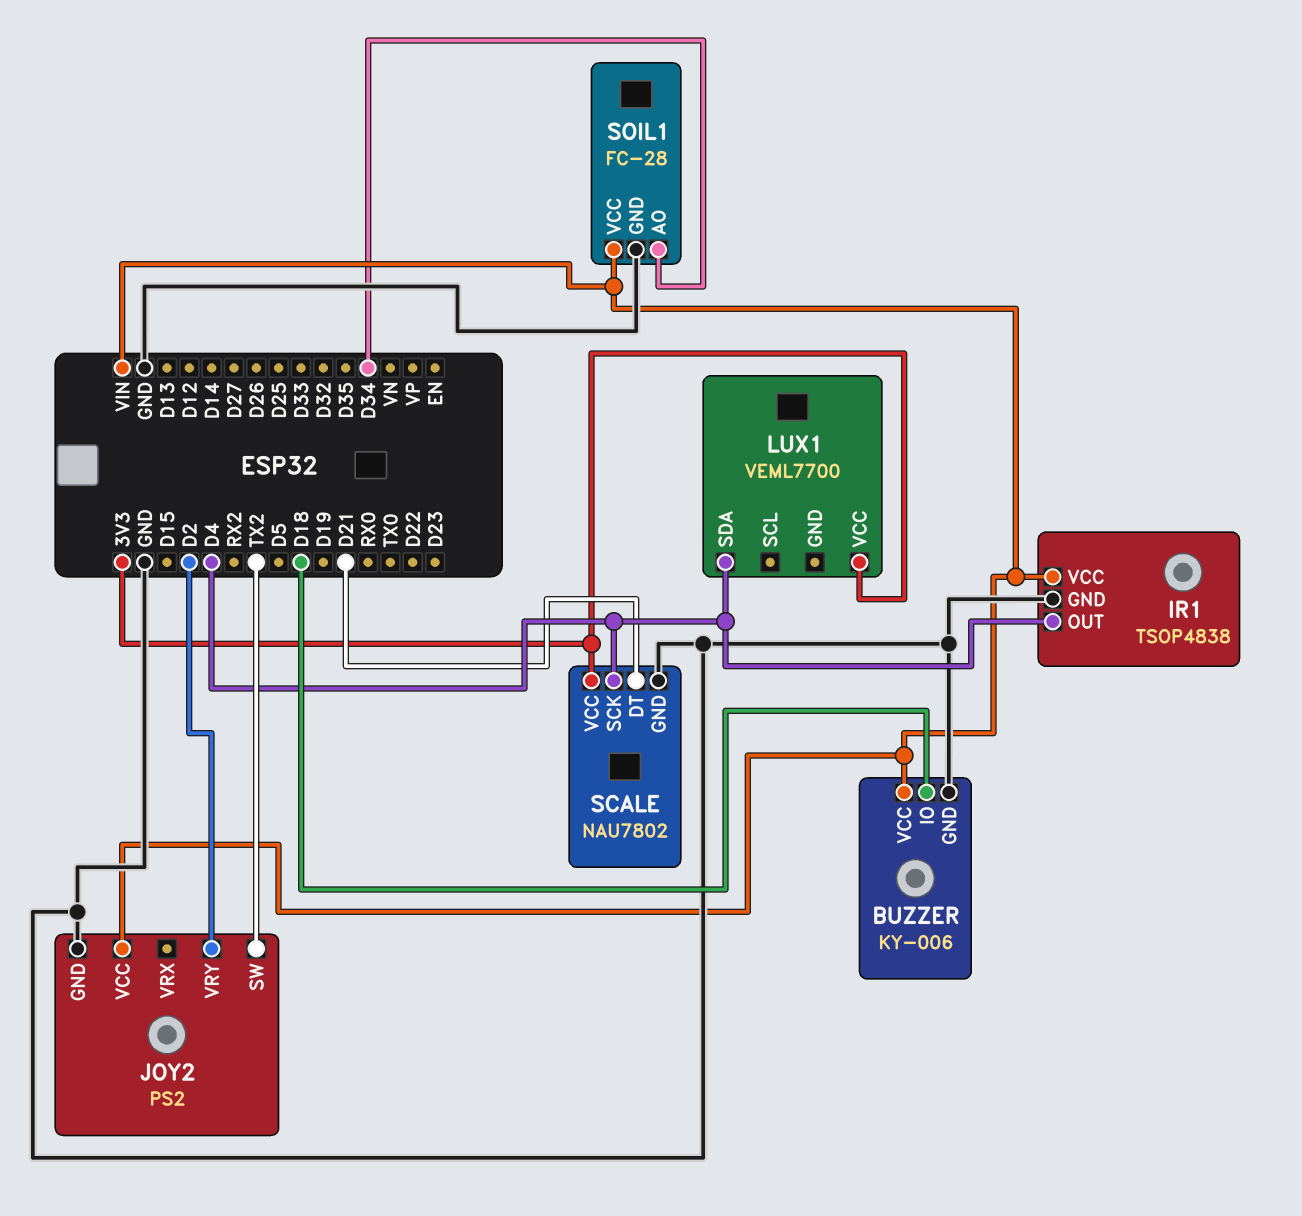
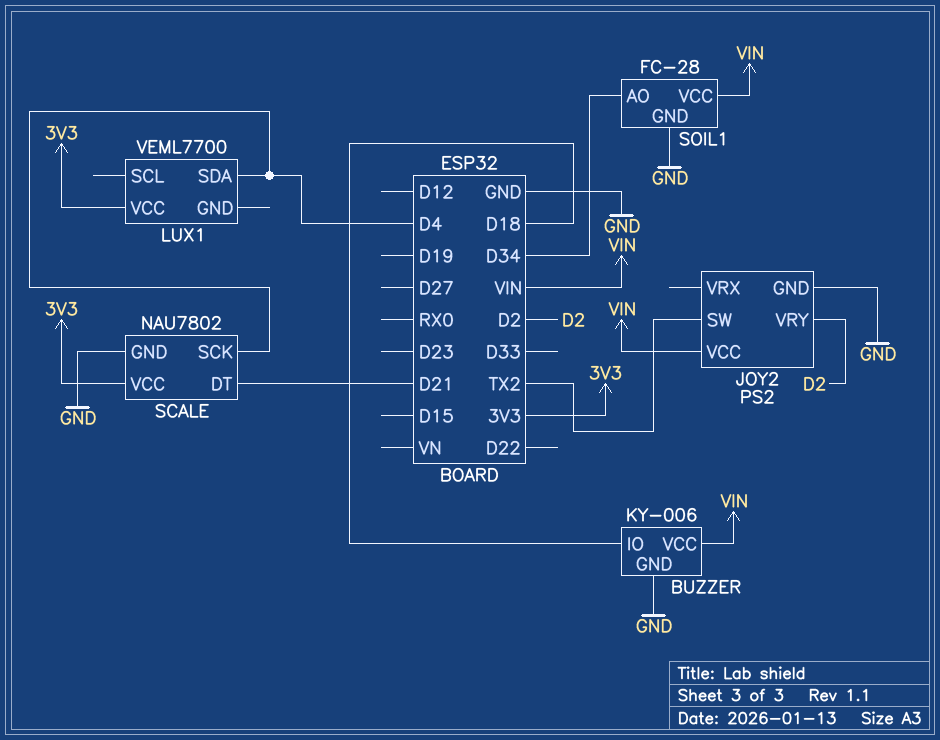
IR1: TSOP4838 -> none
IR1 pin GND: GND -> none
IR1 pin OUT: D4 -> none
IR1 pin VCC: VIN -> none

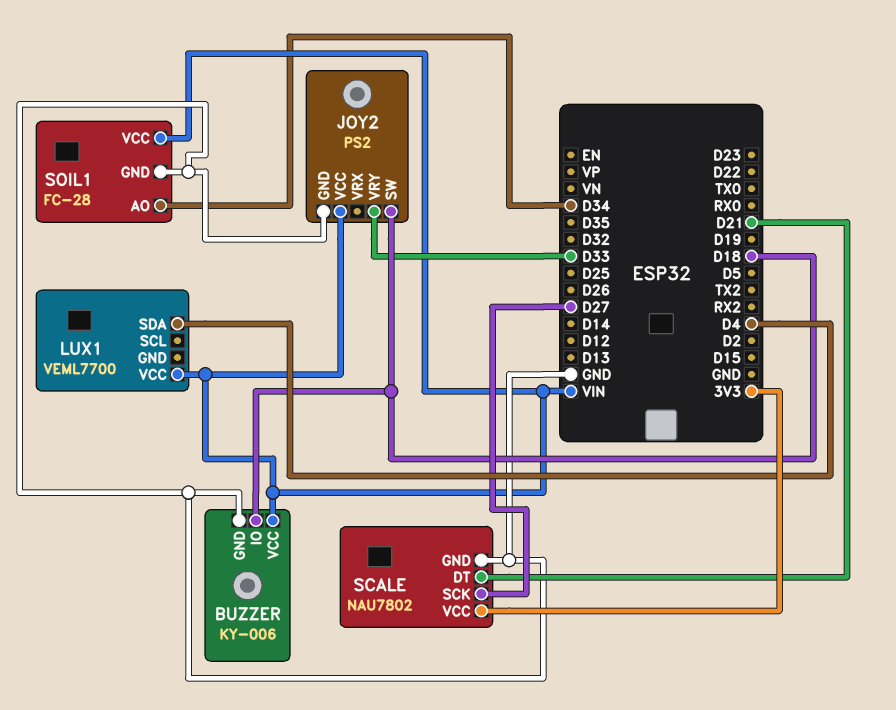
JOY2 pin SW: TX2 -> D18
JOY2 pin VRY: D2 -> D33
LUX1 pin VCC: 3V3 -> VIN
SCALE pin SCK: D4 -> D27

